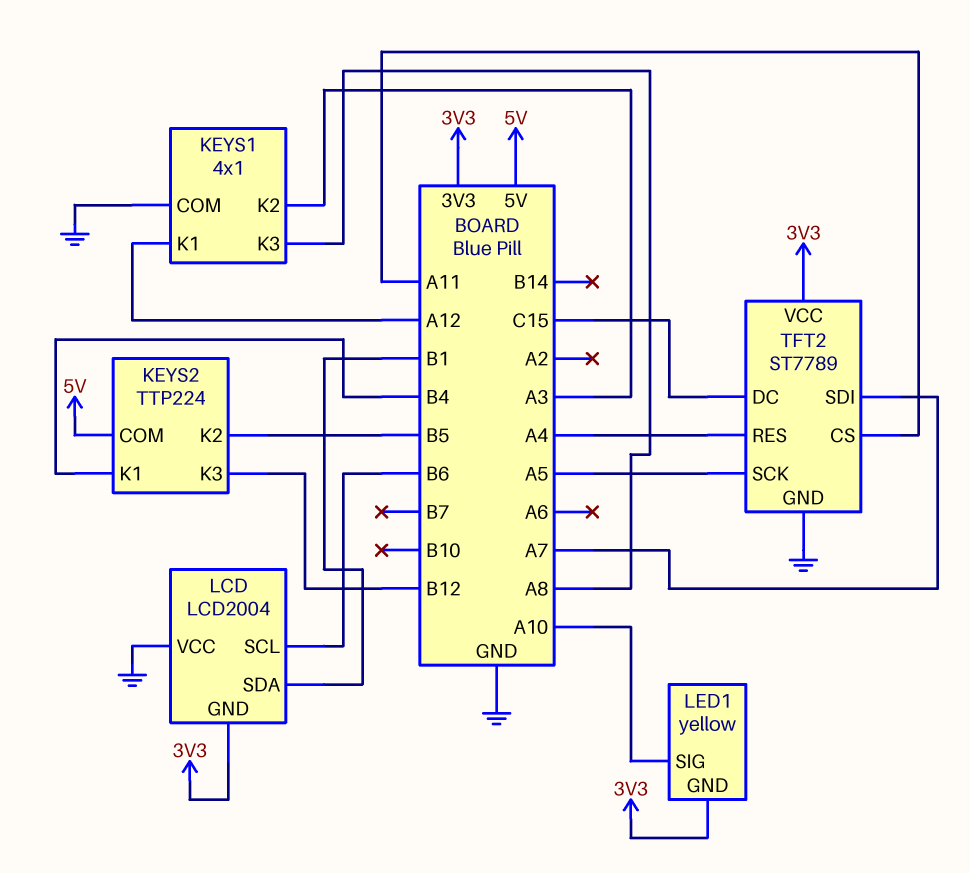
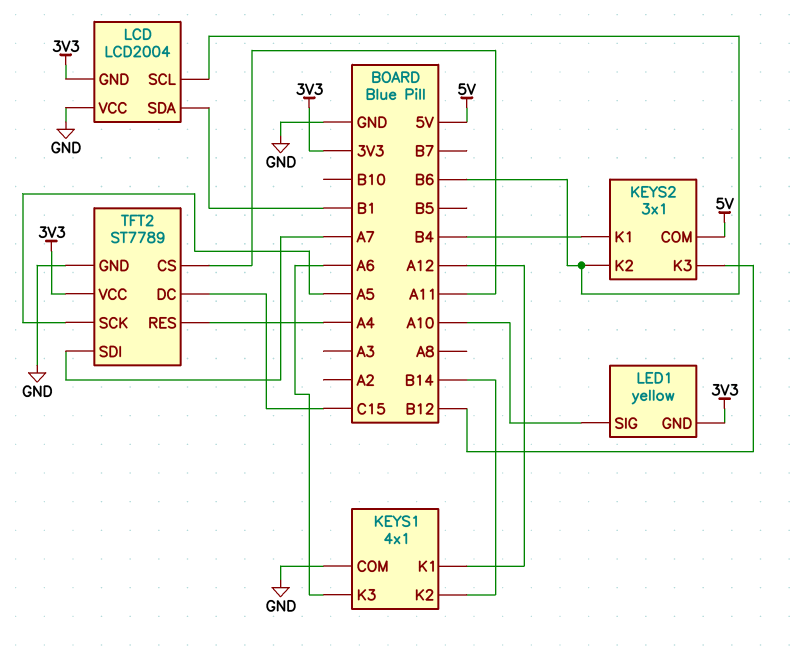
KEYS1 pin K2: A3 -> B14
KEYS1 pin K3: A8 -> A6
KEYS2: TTP224 -> 3x1
KEYS2 pin K2: B5 -> B6

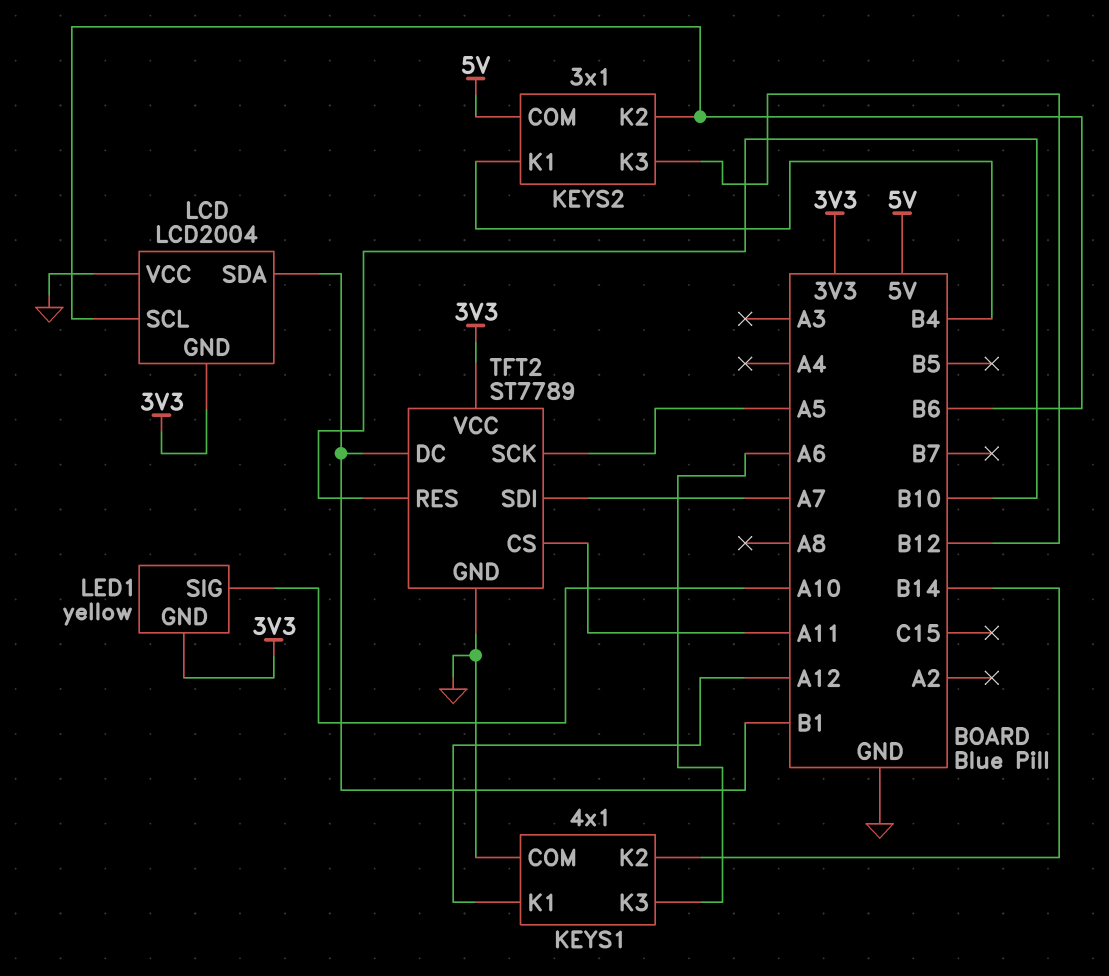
TFT2 pin DC: C15 -> B1
TFT2 pin RES: A4 -> B10

